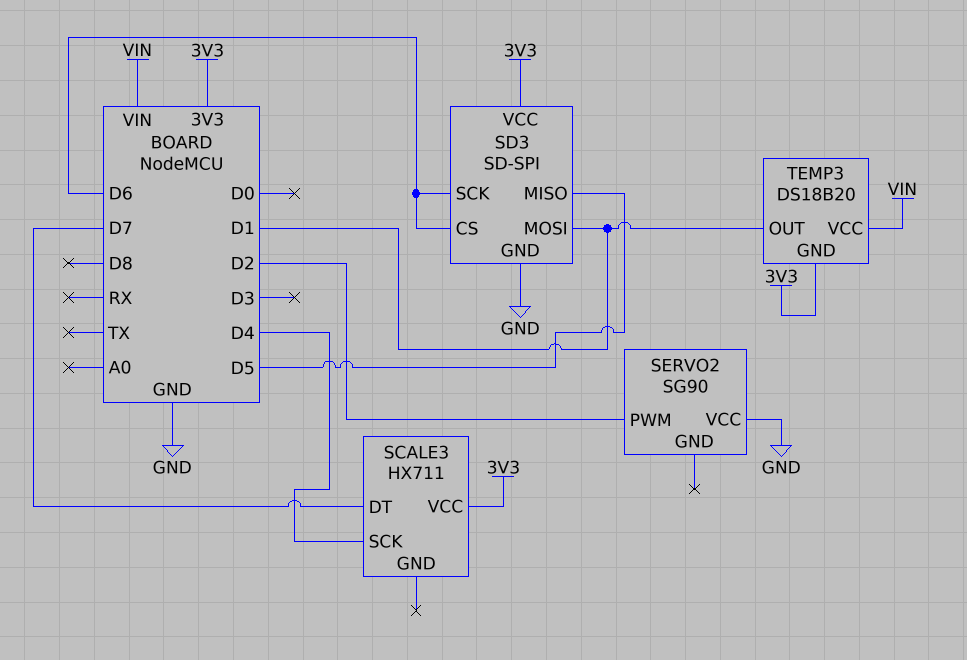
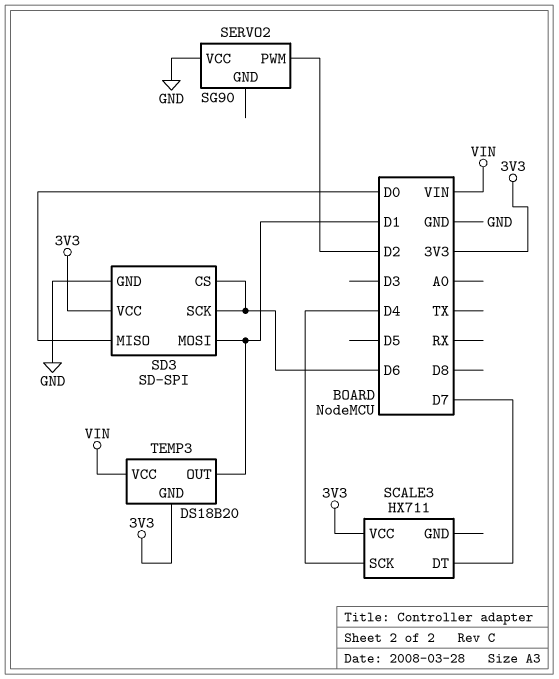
SD3 pin MISO: D5 -> D0

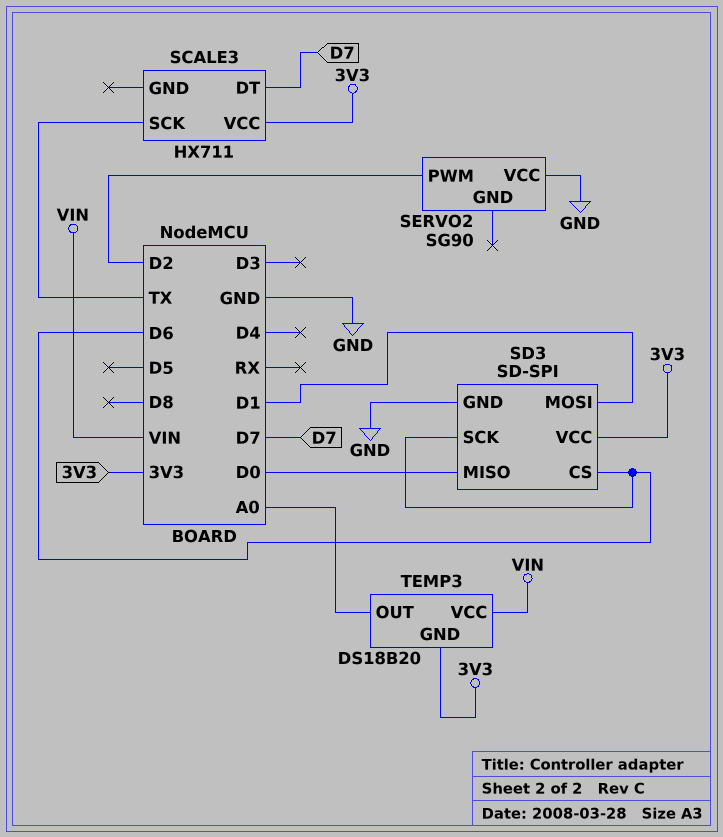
SCALE3 pin SCK: D4 -> TX
TEMP3 pin OUT: D1 -> A0

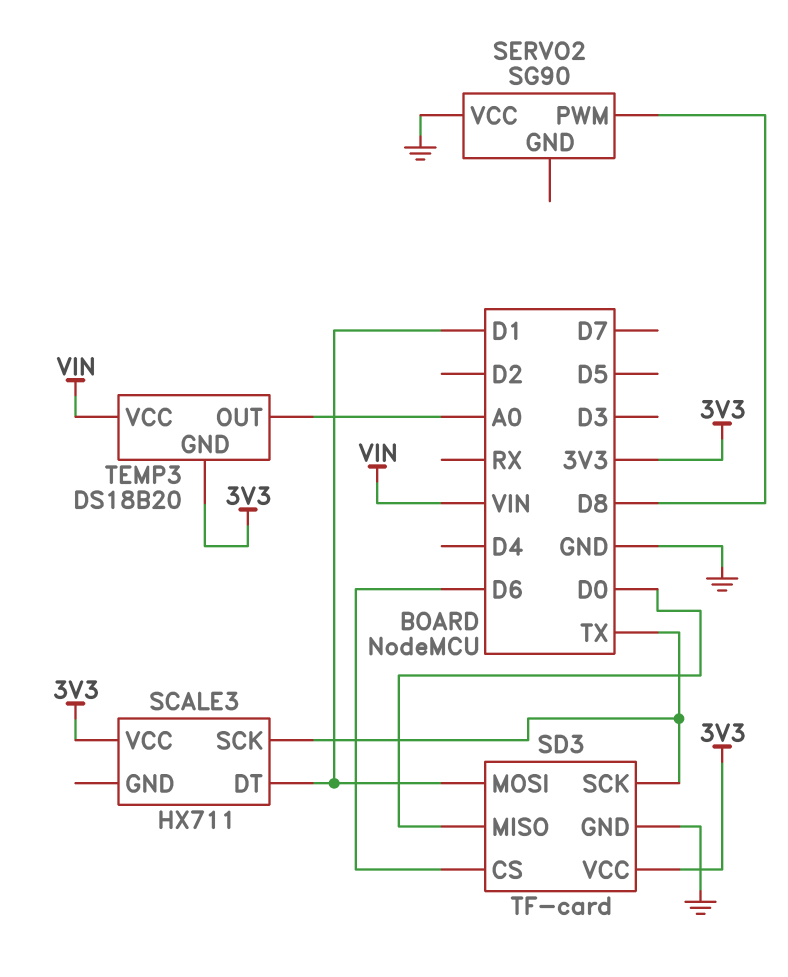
SCALE3 pin DT: D7 -> D1
SD3: SD-SPI -> TF-card
SD3 pin SCK: D6 -> TX
SERVO2 pin PWM: D2 -> D8

